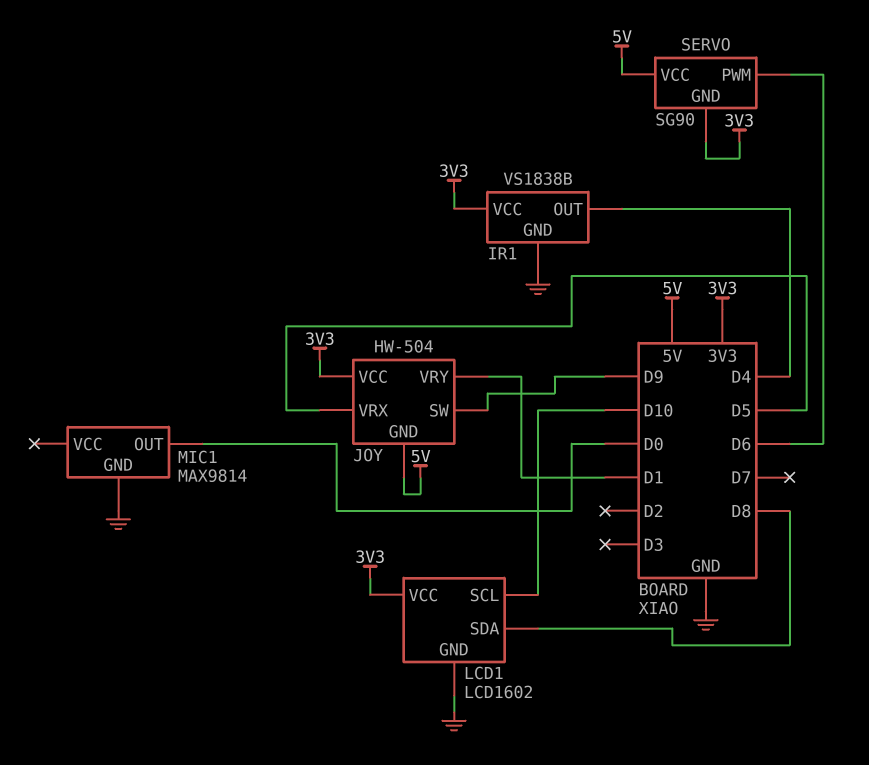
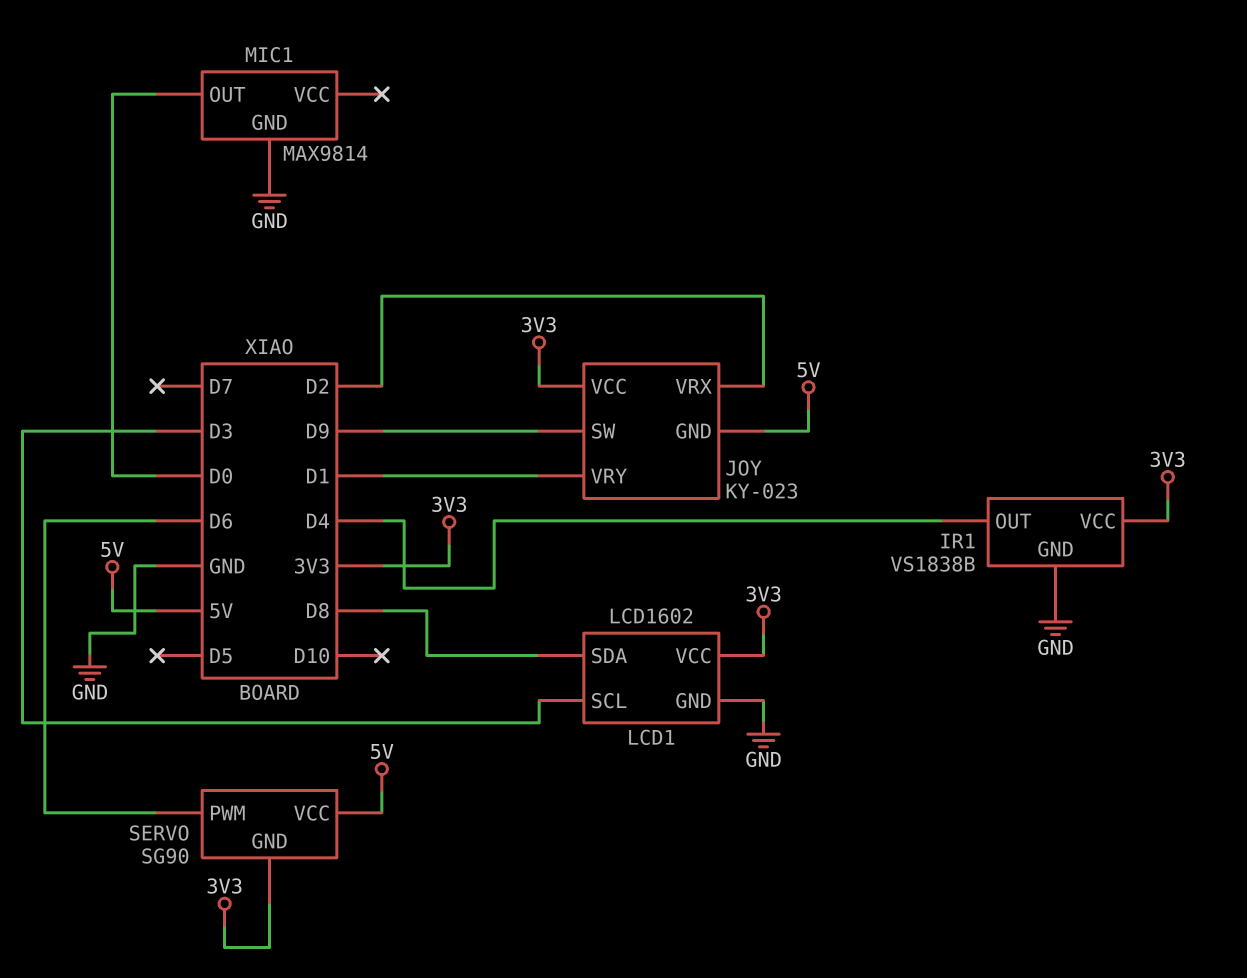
JOY: HW-504 -> KY-023
JOY pin VRX: D5 -> D2
LCD1 pin SCL: D10 -> D3

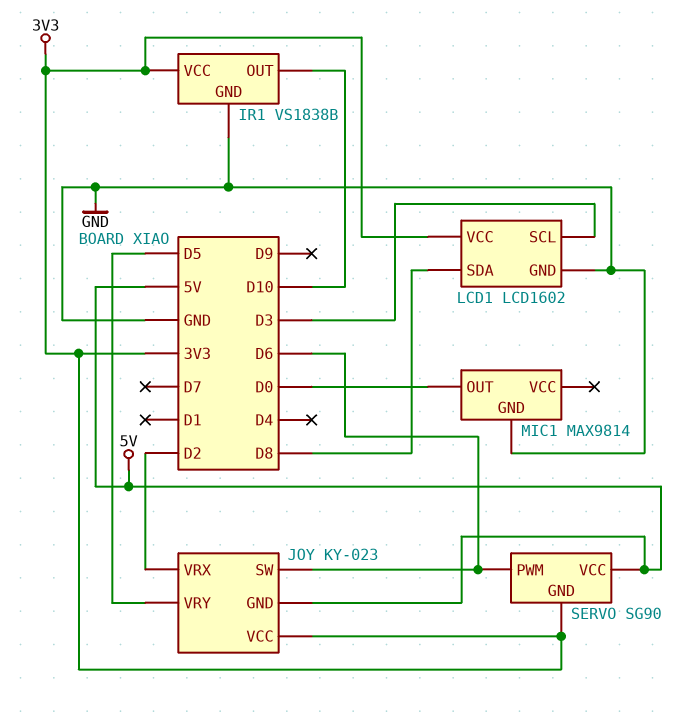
IR1 pin OUT: D4 -> D10
JOY pin SW: D9 -> D6
JOY pin VRY: D1 -> D5

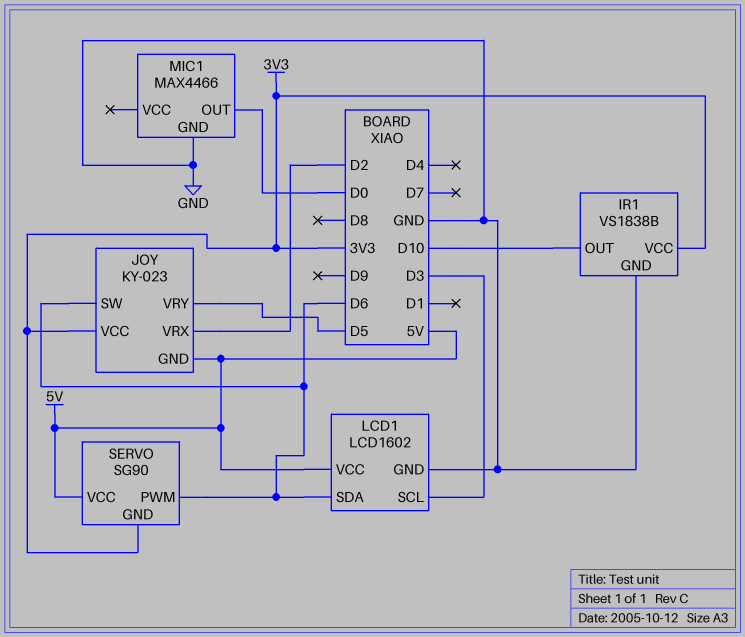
LCD1 pin SDA: D8 -> D6
LCD1 pin VCC: 3V3 -> 5V
MIC1: MAX9814 -> MAX4466

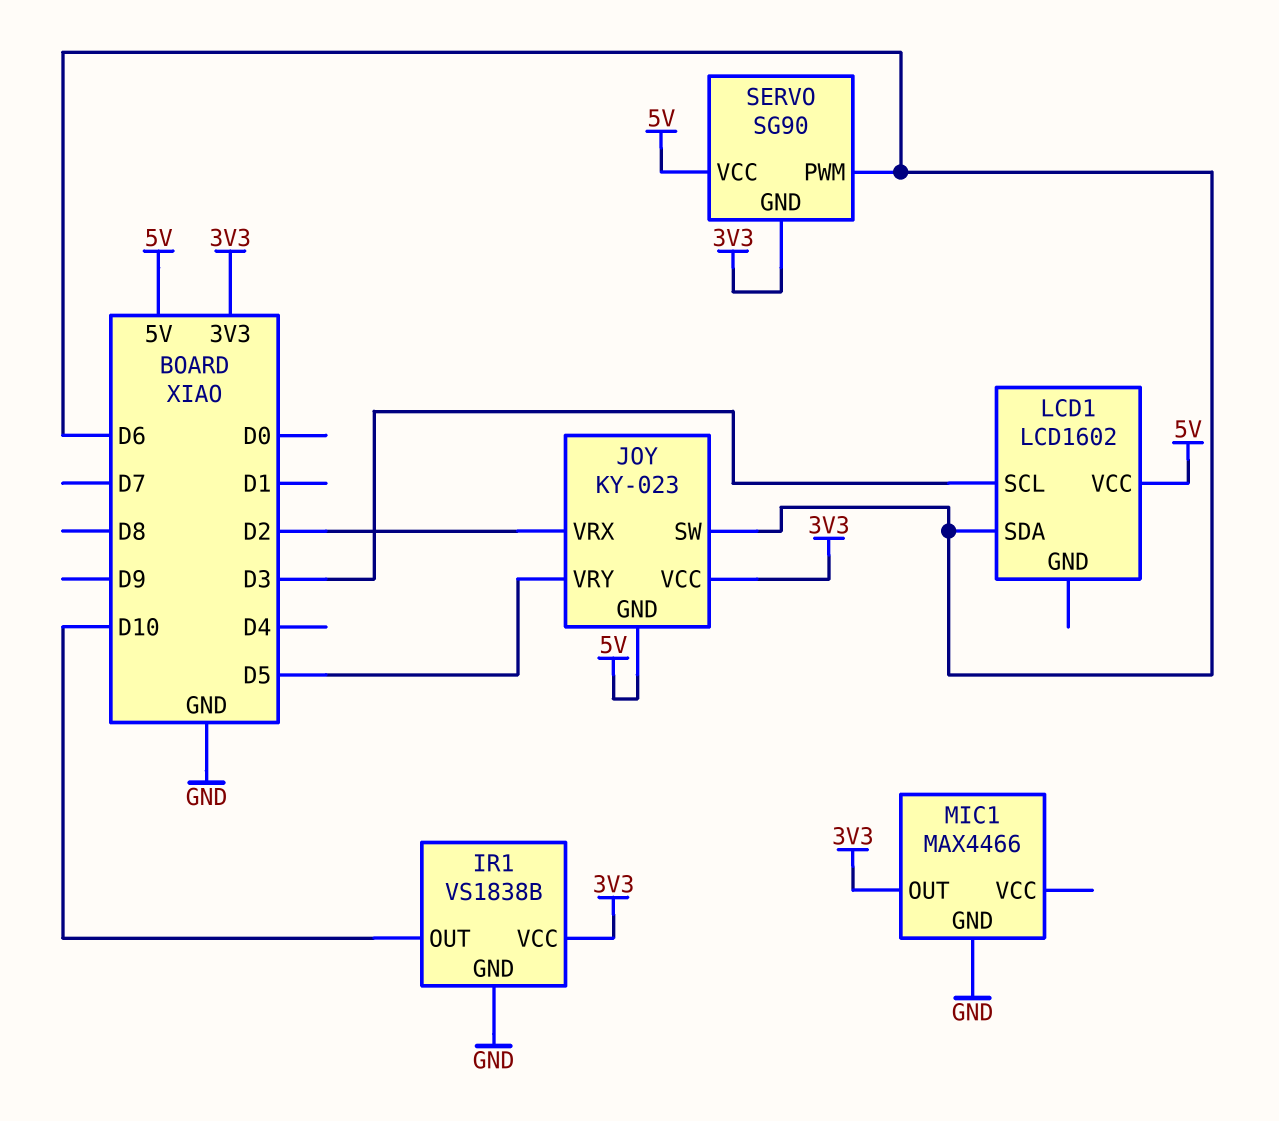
LCD1 pin GND: GND -> none
MIC1 pin OUT: D0 -> 3V3

